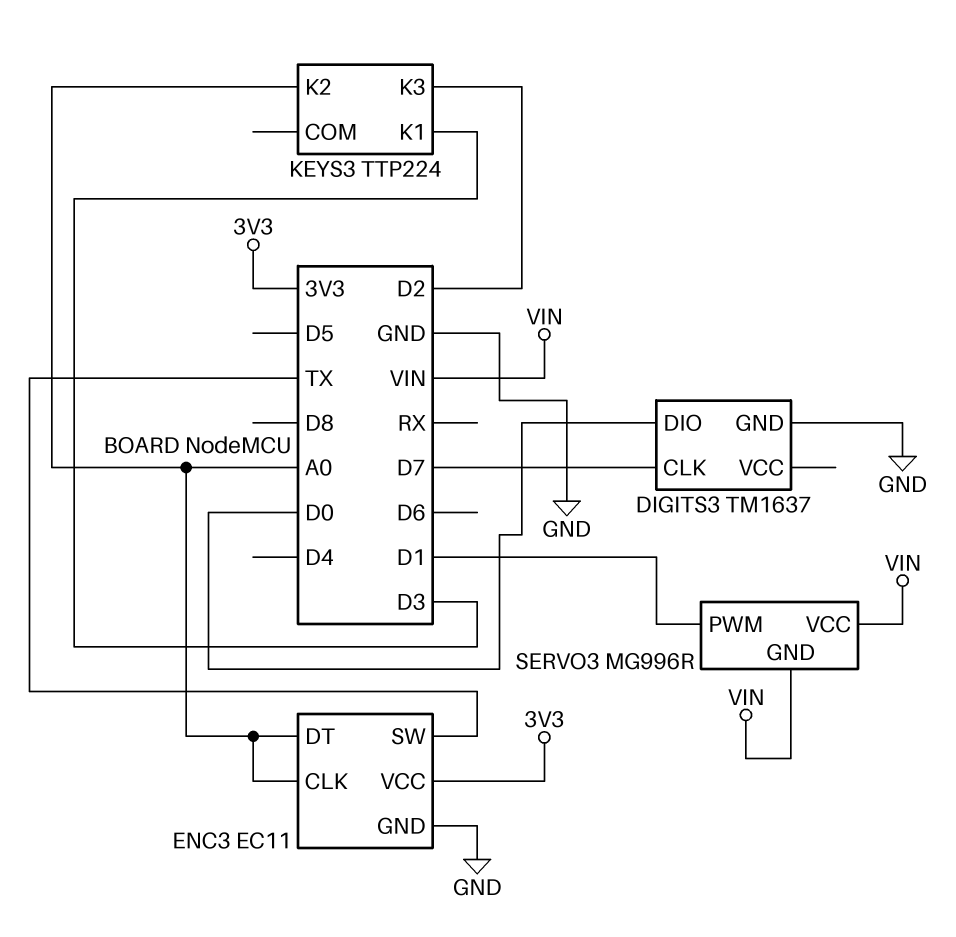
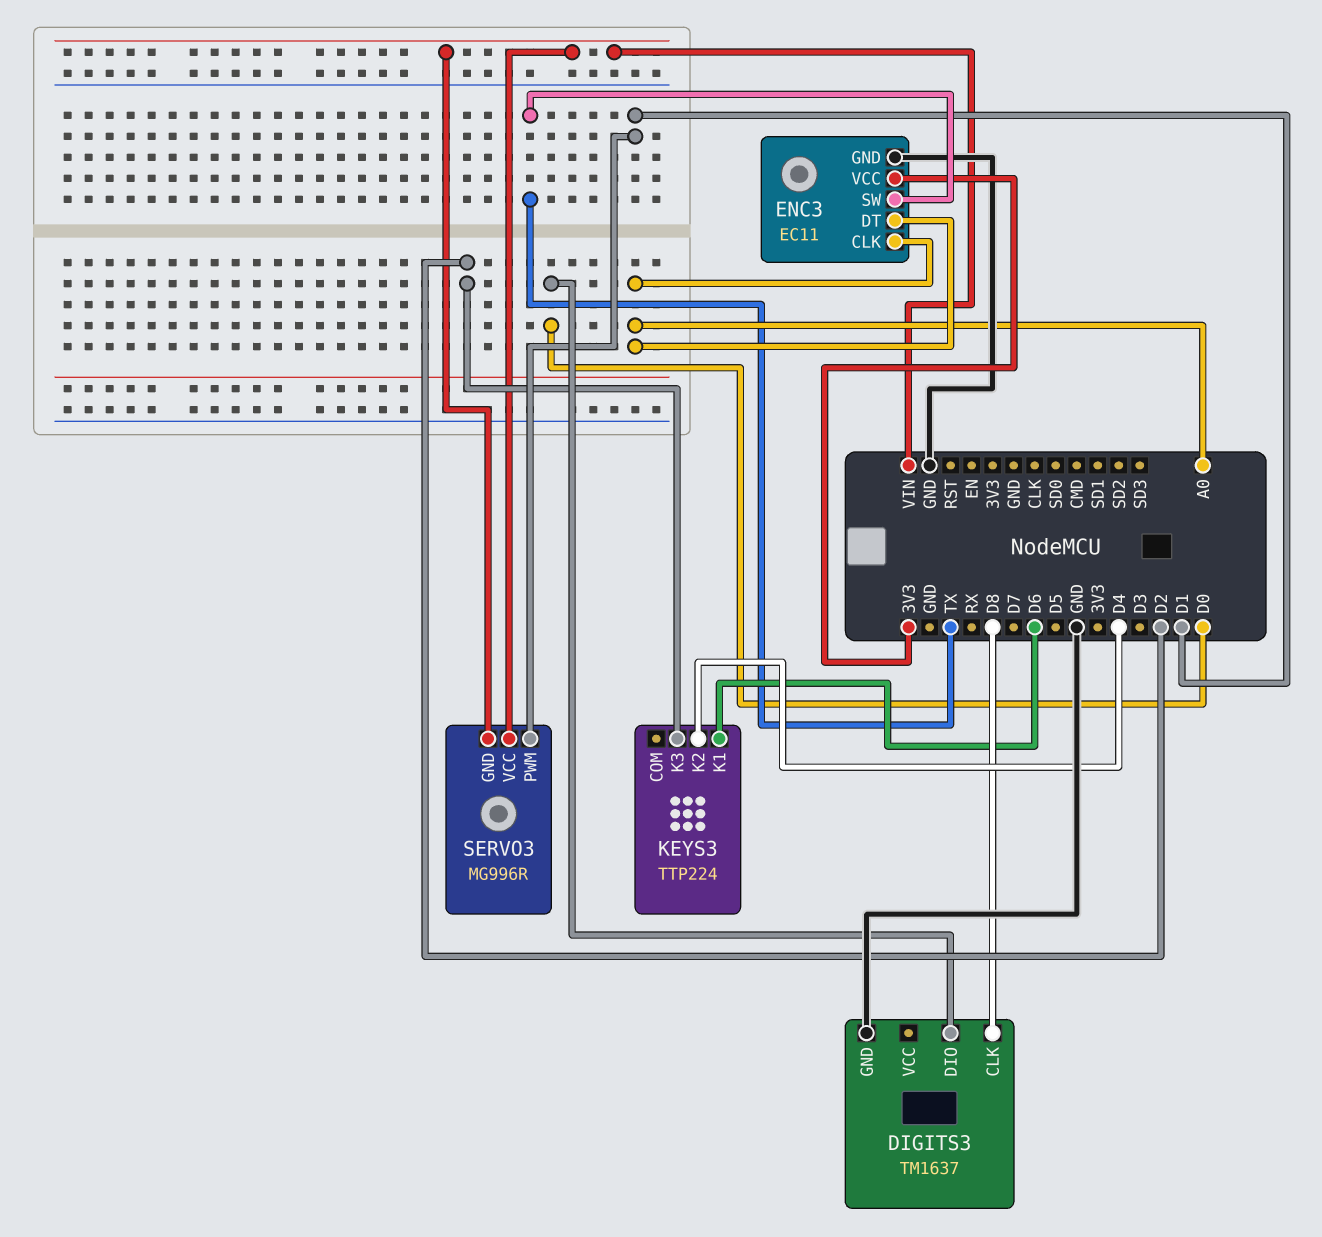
DIGITS3 pin CLK: D7 -> D8
KEYS3 pin K1: D3 -> D6
KEYS3 pin K2: A0 -> D4

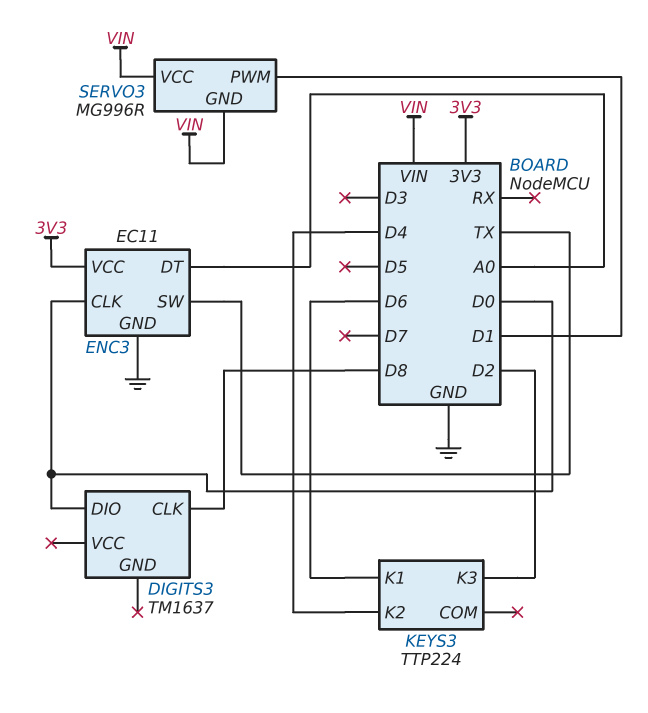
DIGITS3 pin GND: GND -> none
ENC3 pin CLK: A0 -> D0

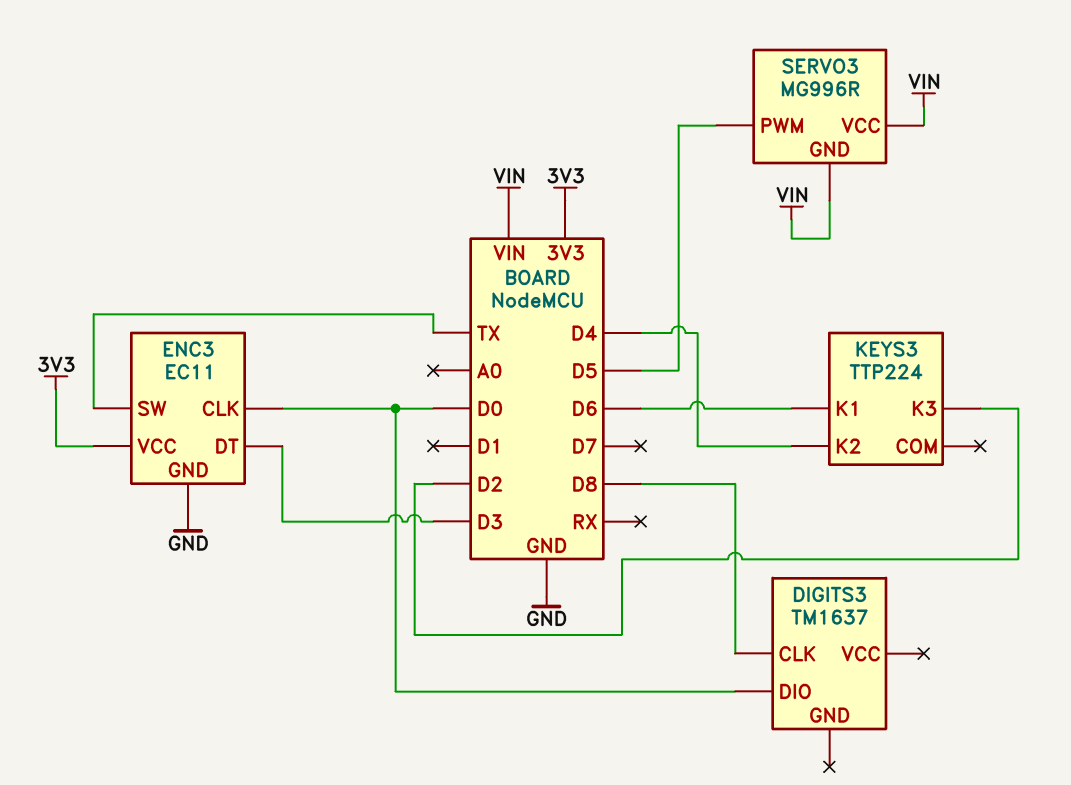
ENC3 pin DT: A0 -> D3
SERVO3 pin PWM: D1 -> D5

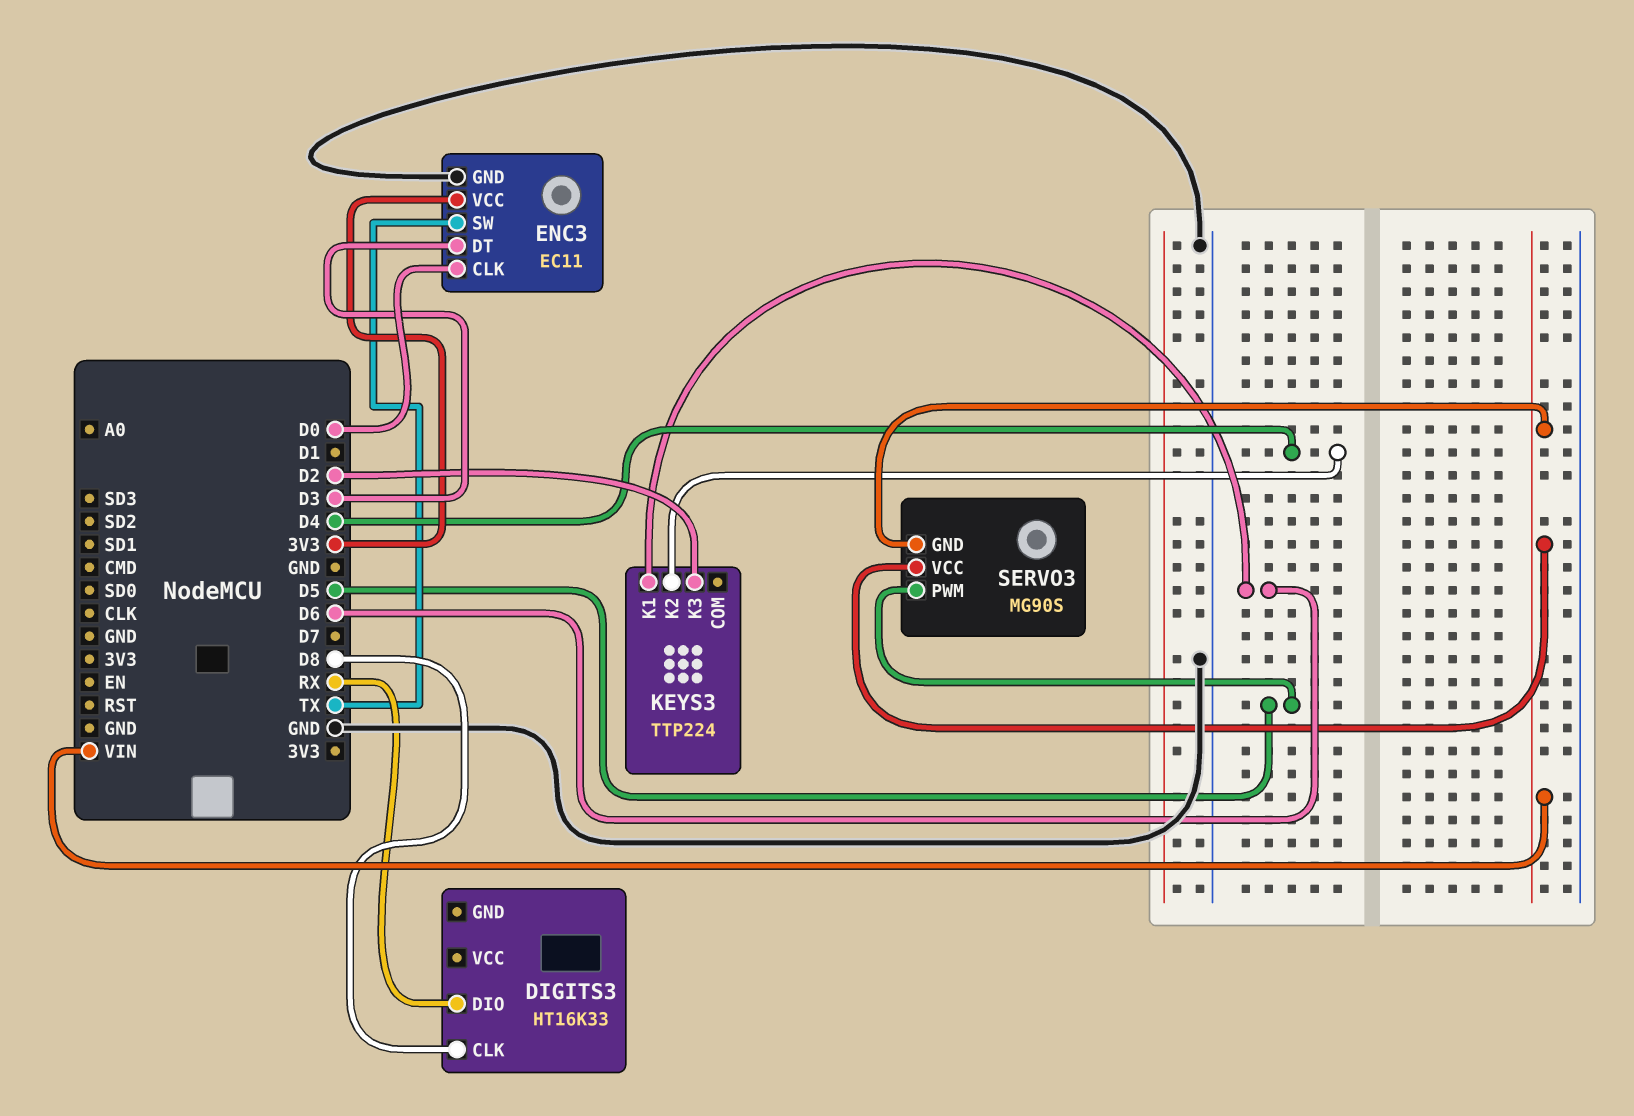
DIGITS3: TM1637 -> HT16K33
DIGITS3 pin DIO: D0 -> RX
SERVO3: MG996R -> MG90S

